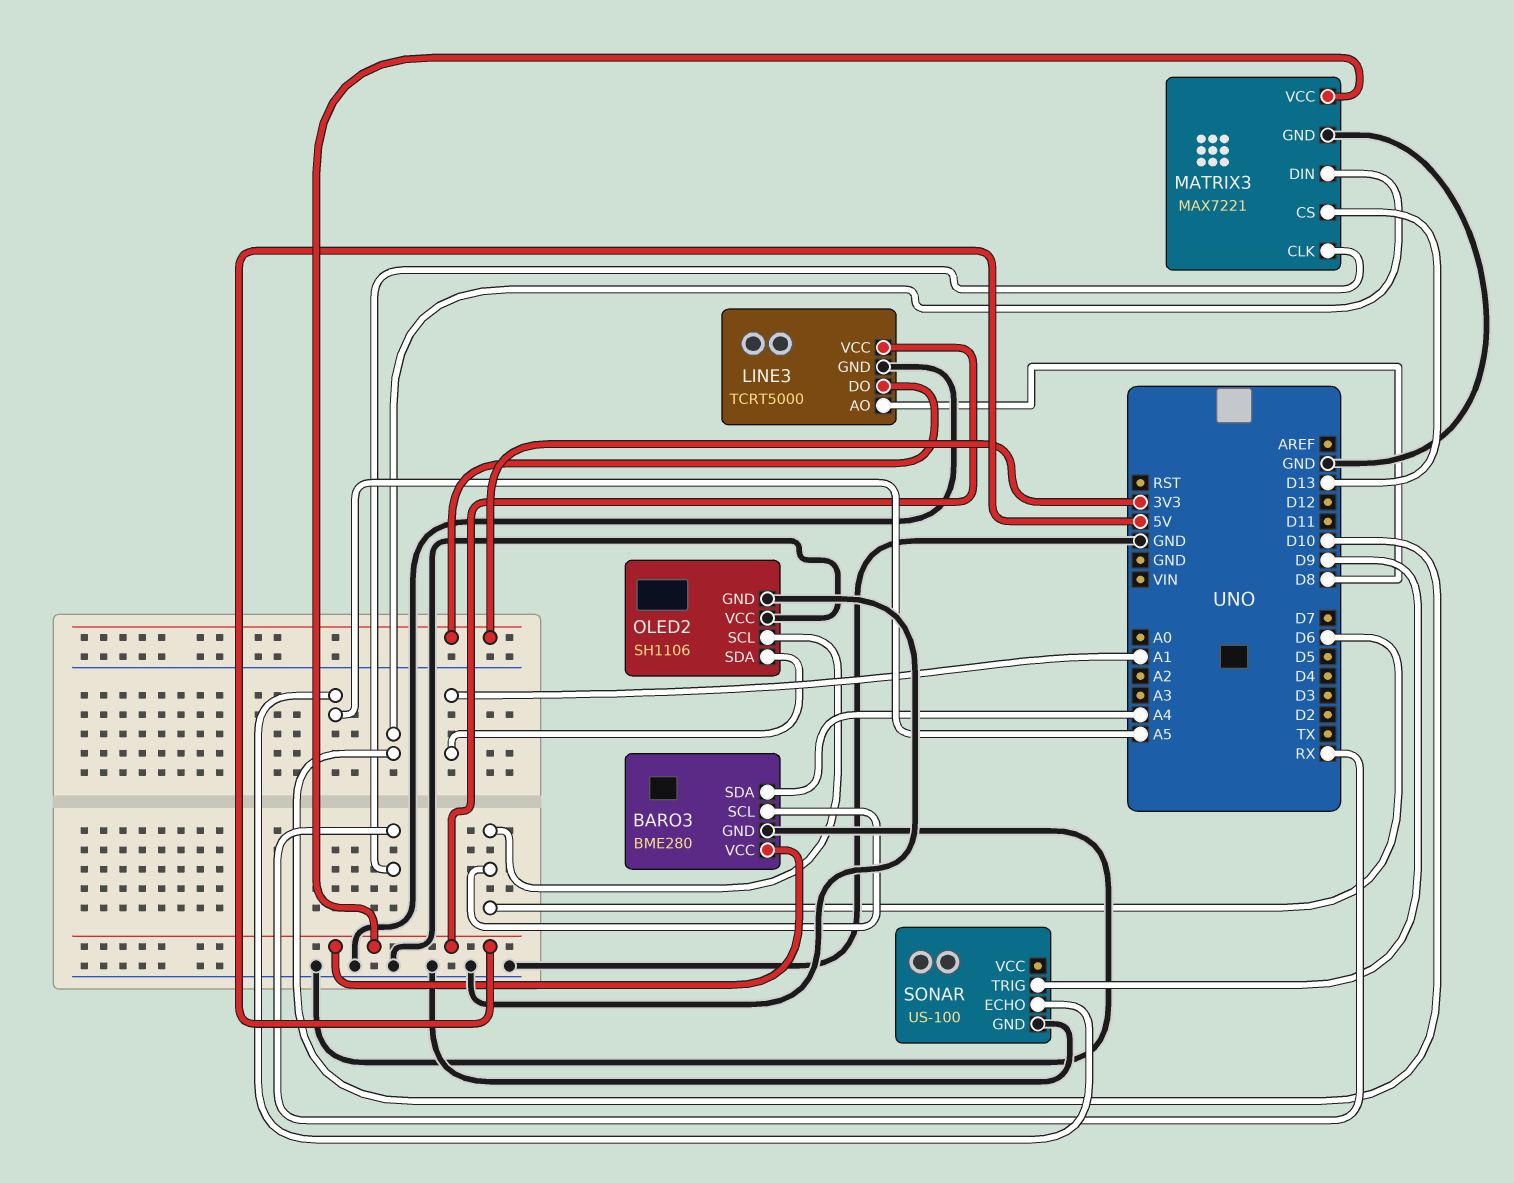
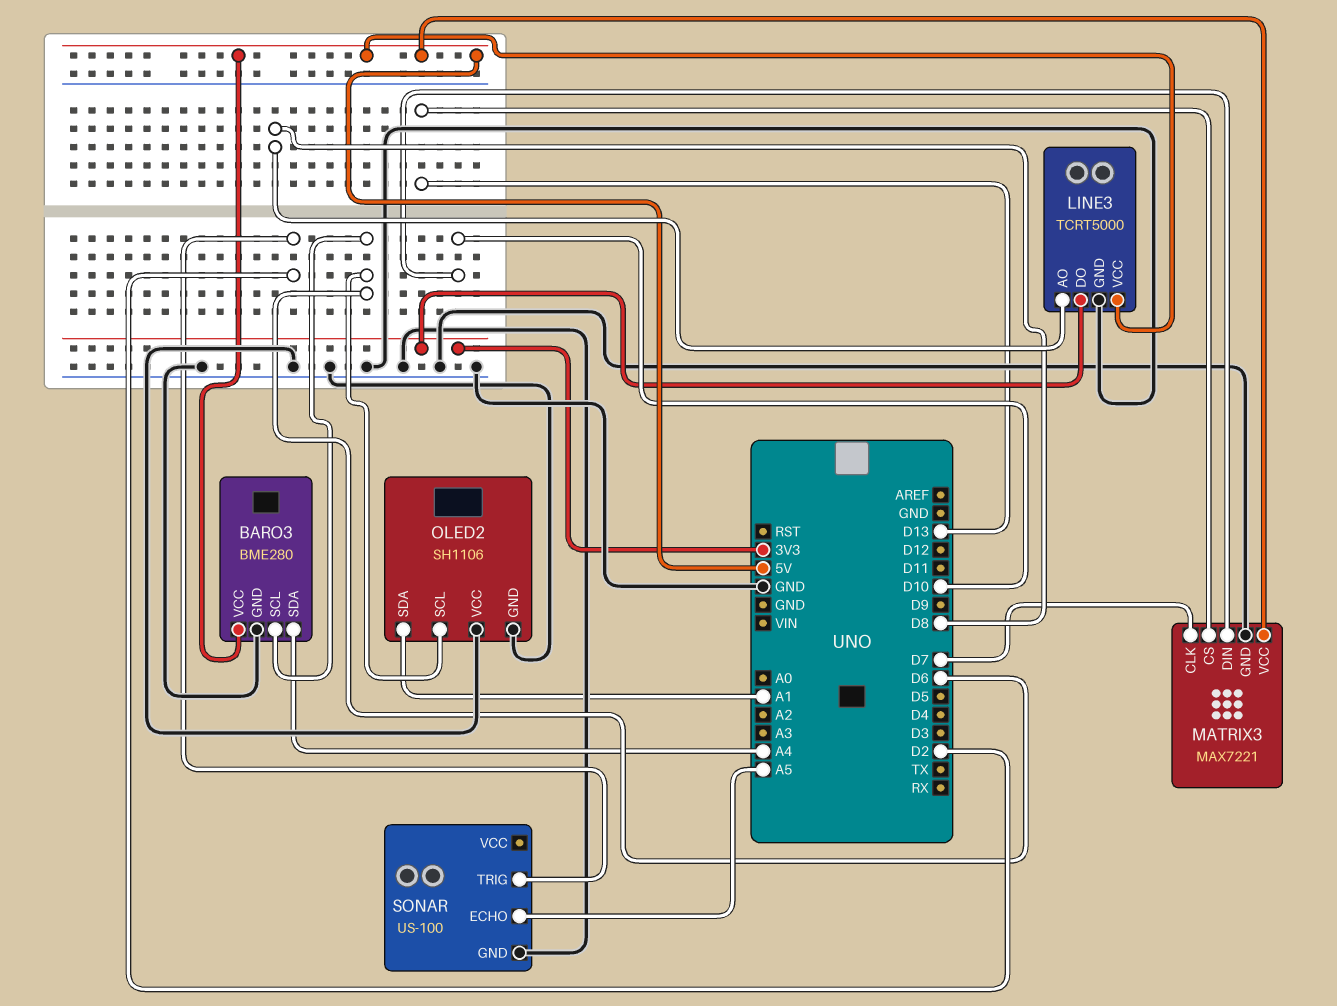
MATRIX3 pin CLK: RX -> D7
SONAR pin TRIG: D9 -> D2

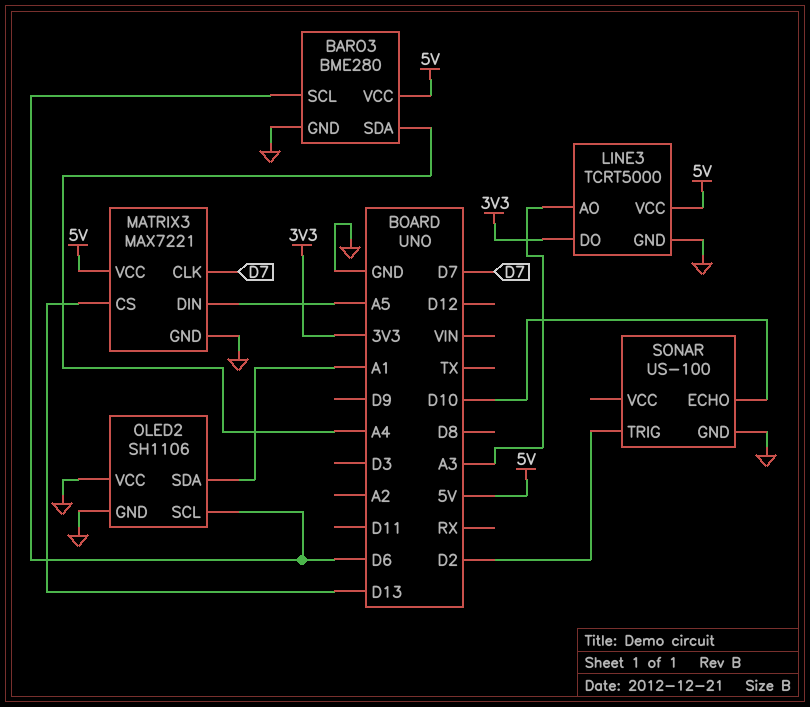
LINE3 pin AO: D8 -> A3
MATRIX3 pin DIN: D10 -> A5
SONAR pin ECHO: A5 -> D10

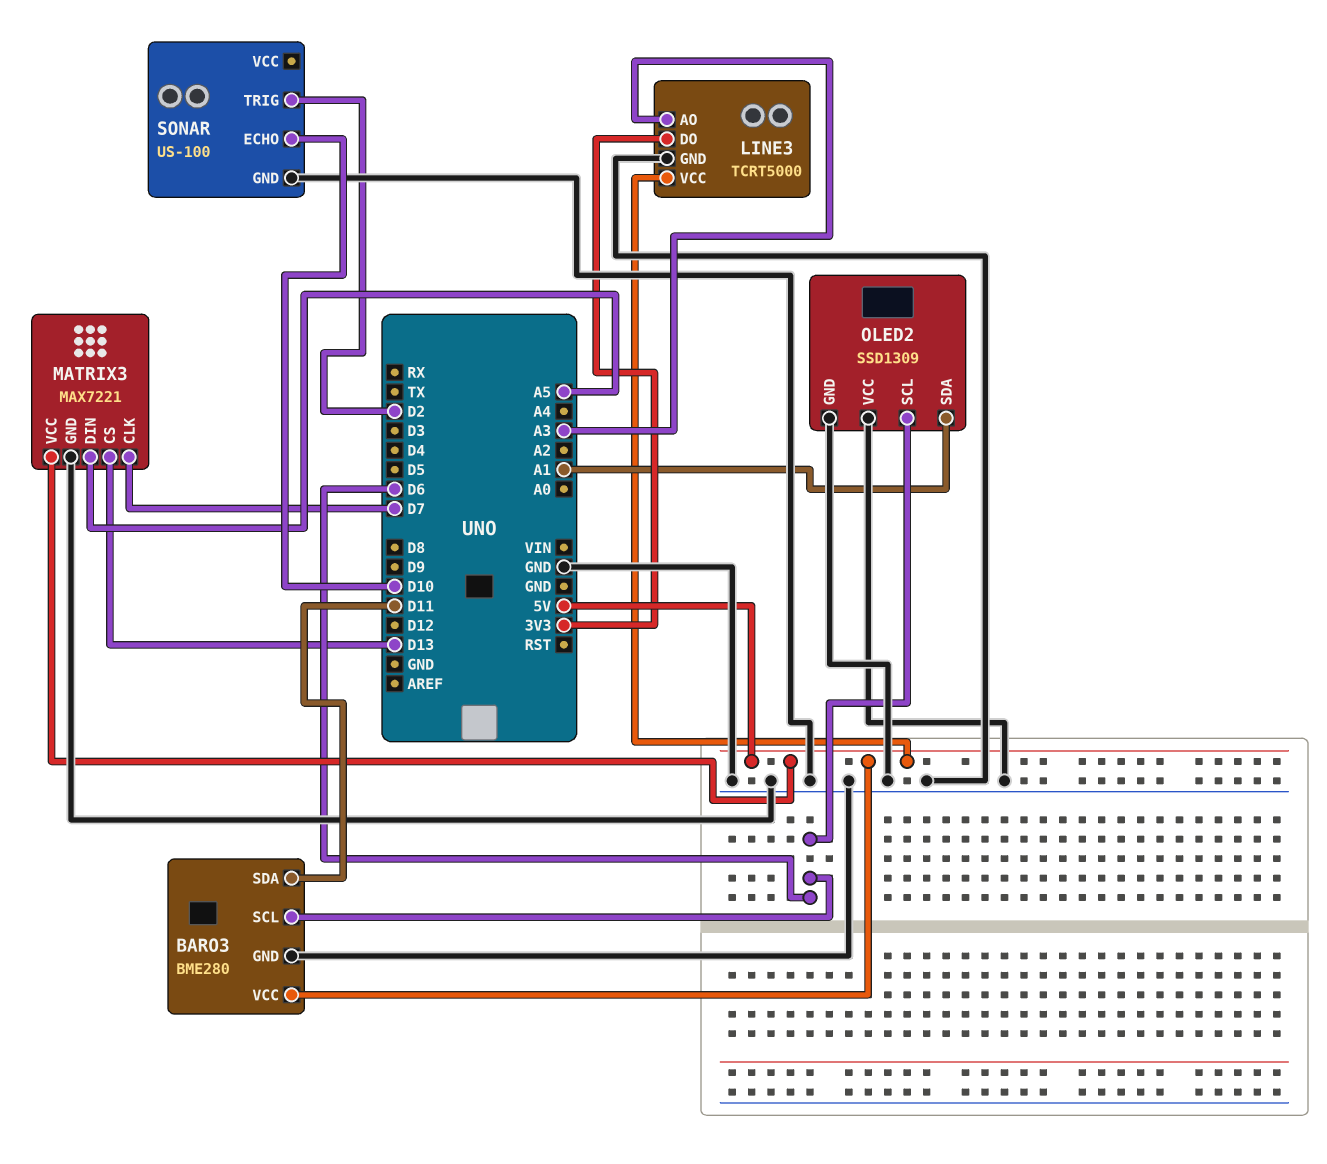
BARO3 pin SDA: A4 -> D11
OLED2: SH1106 -> SSD1309

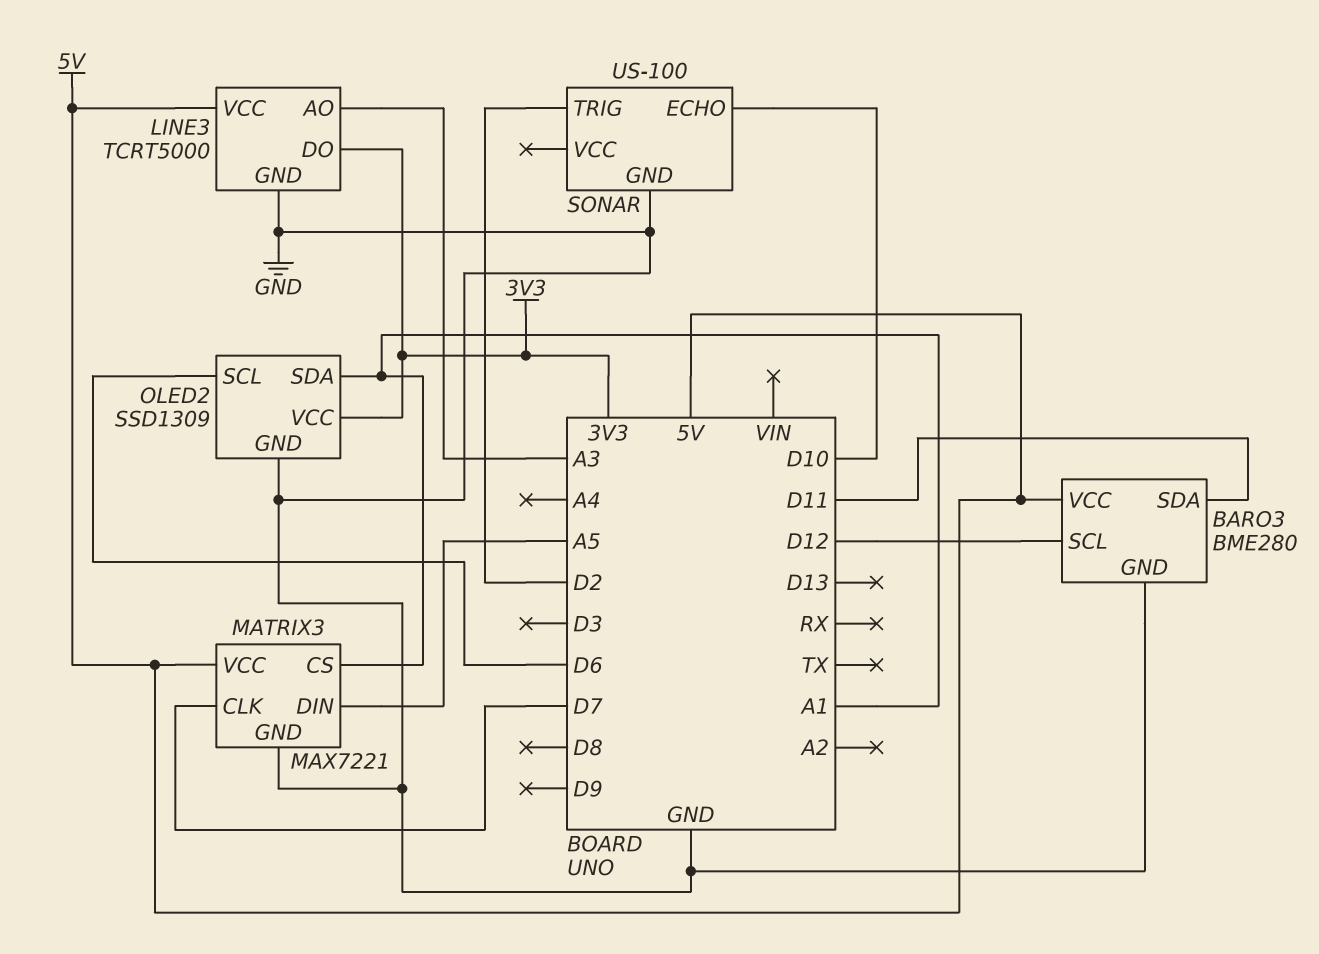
BARO3 pin SCL: D6 -> D12
MATRIX3 pin CS: D13 -> A1
OLED2 pin VCC: GND -> 3V3

